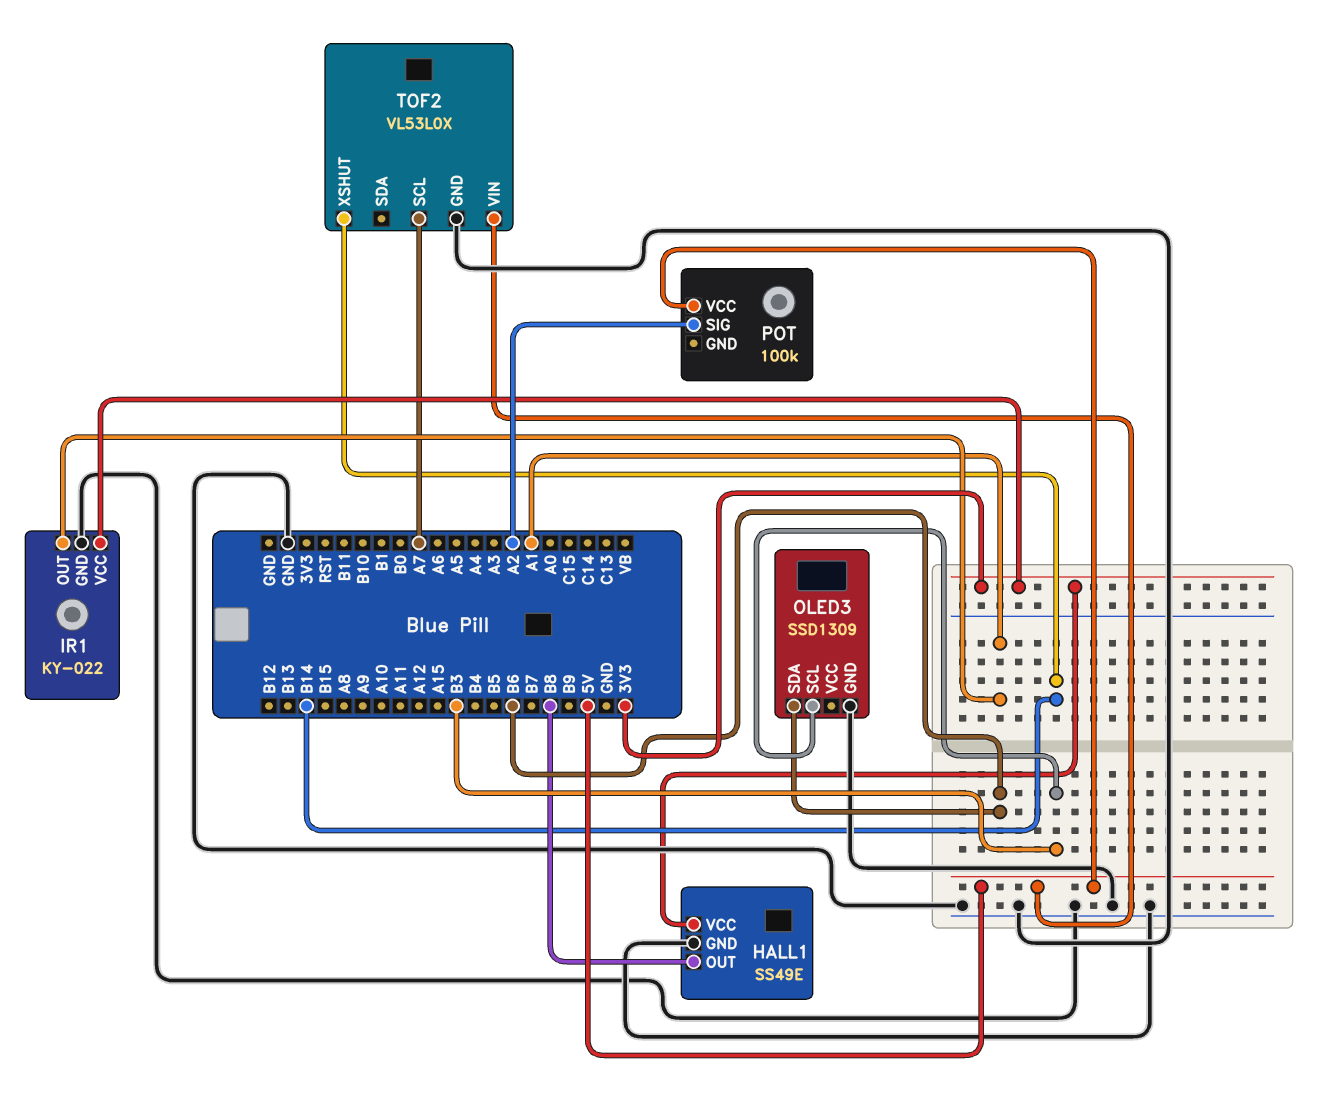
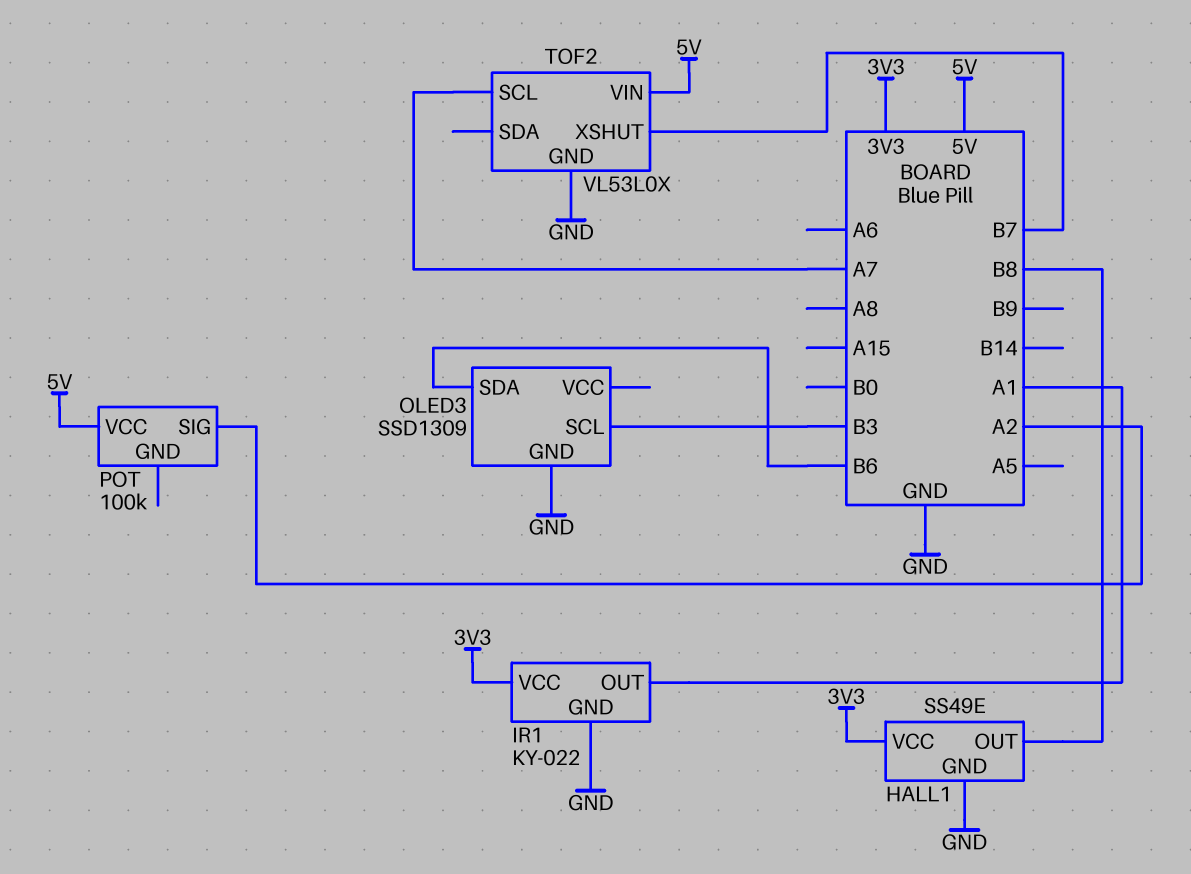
TOF2 pin XSHUT: B14 -> B7

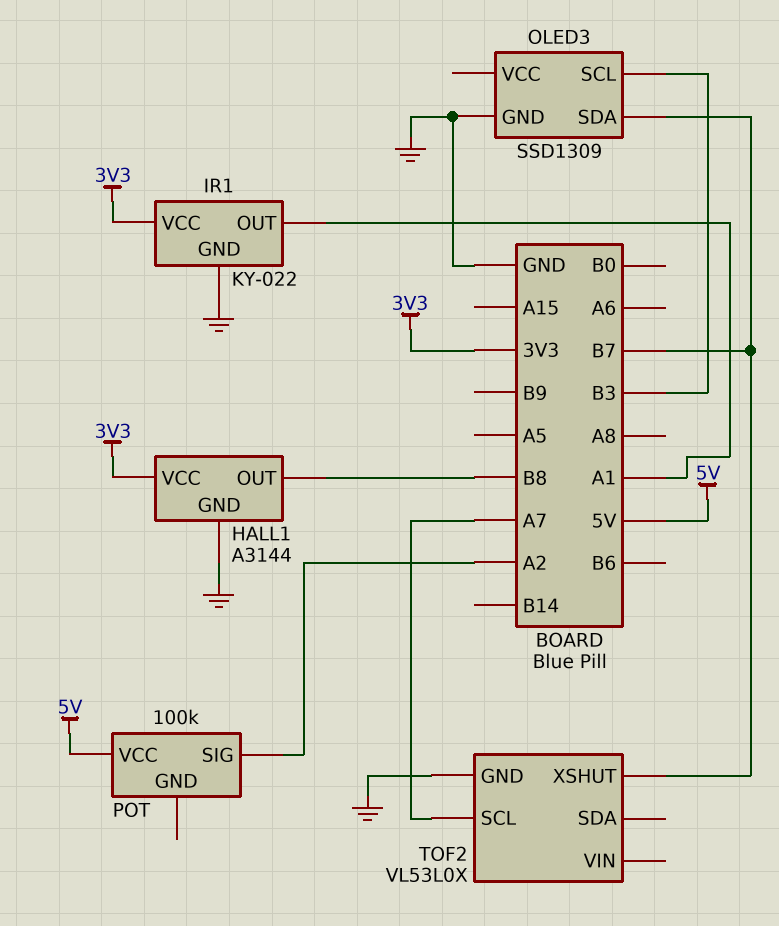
HALL1: SS49E -> A3144
OLED3 pin SDA: B6 -> B7
TOF2 pin VIN: 5V -> none

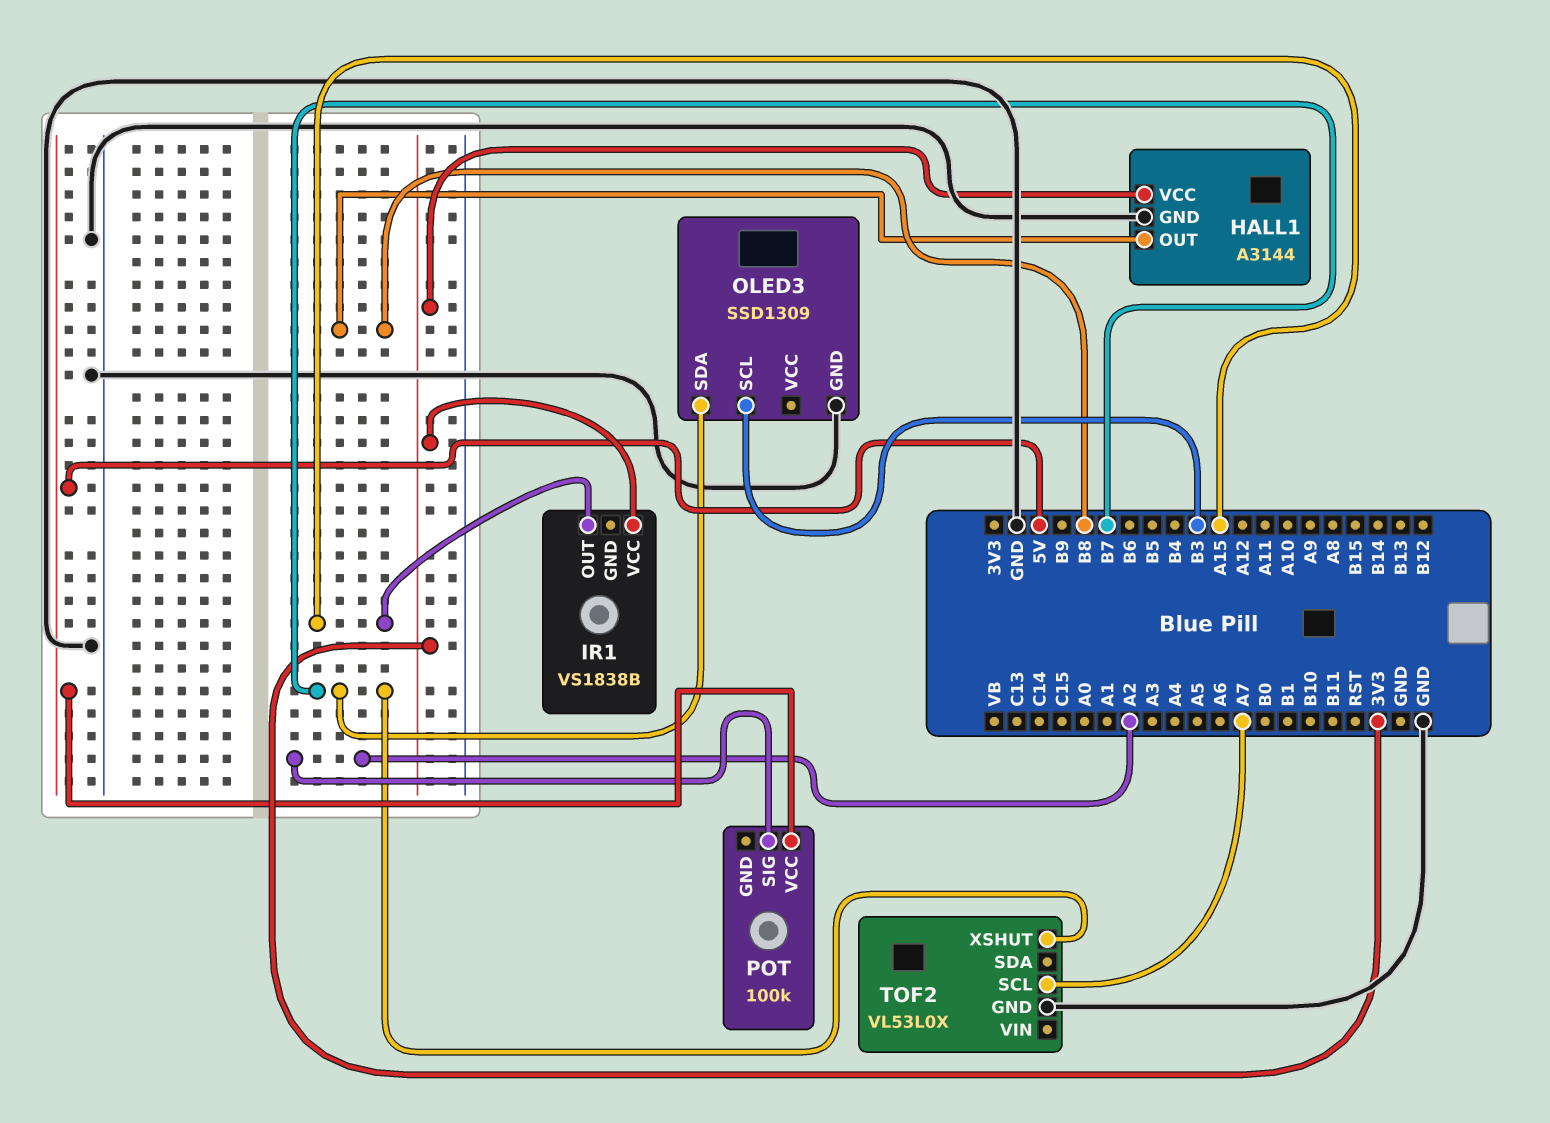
IR1: KY-022 -> VS1838B
IR1 pin GND: GND -> none
IR1 pin OUT: A1 -> A15

